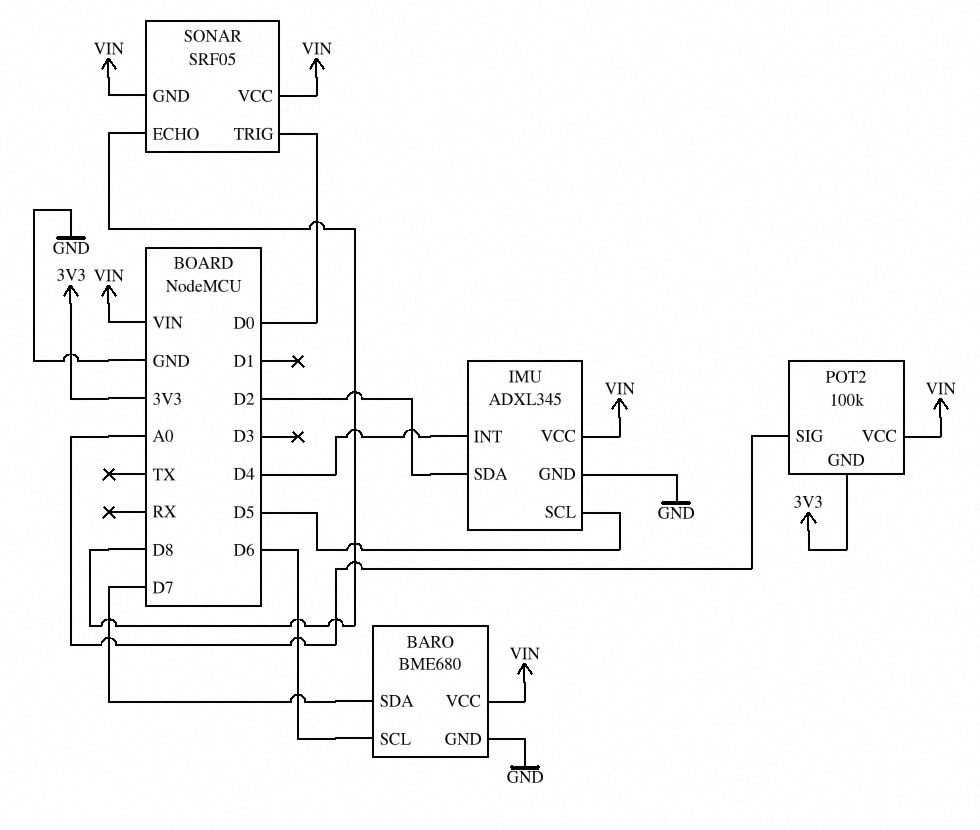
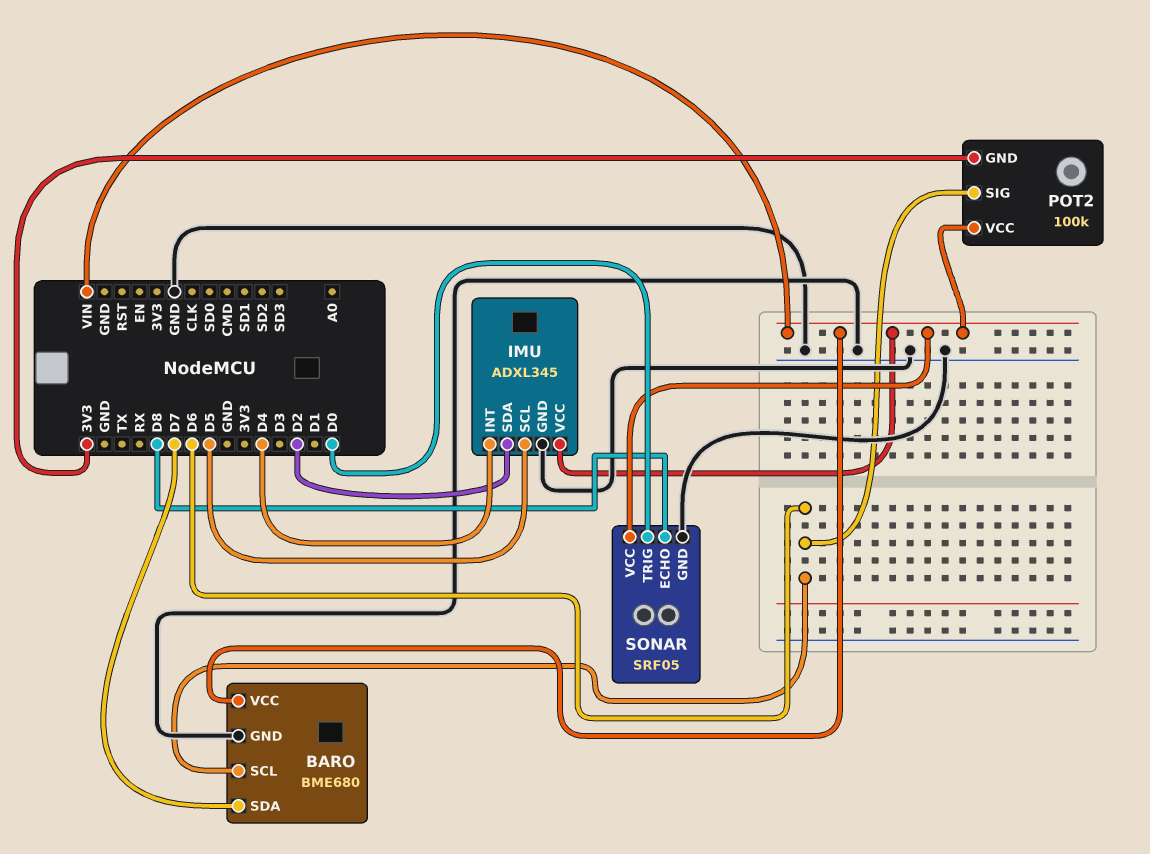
POT2 pin SIG: A0 -> D6
SONAR pin GND: VIN -> GND

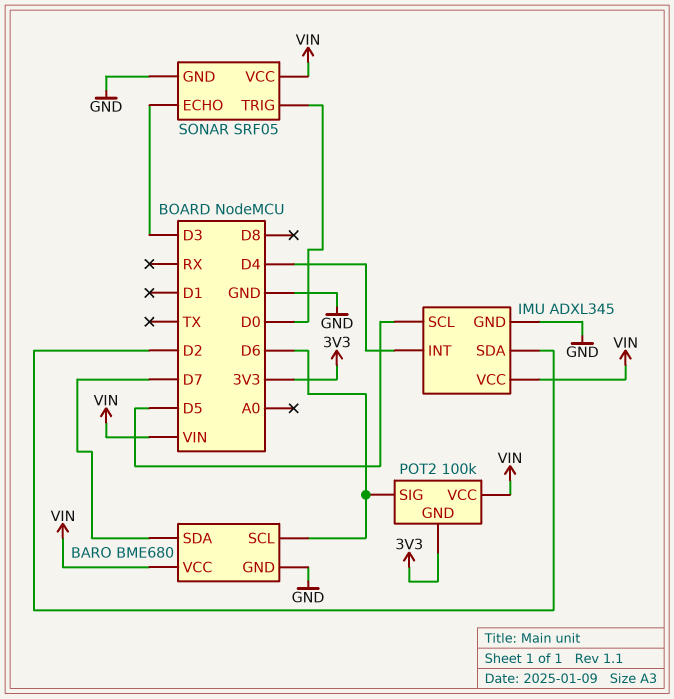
SONAR pin ECHO: D8 -> D3

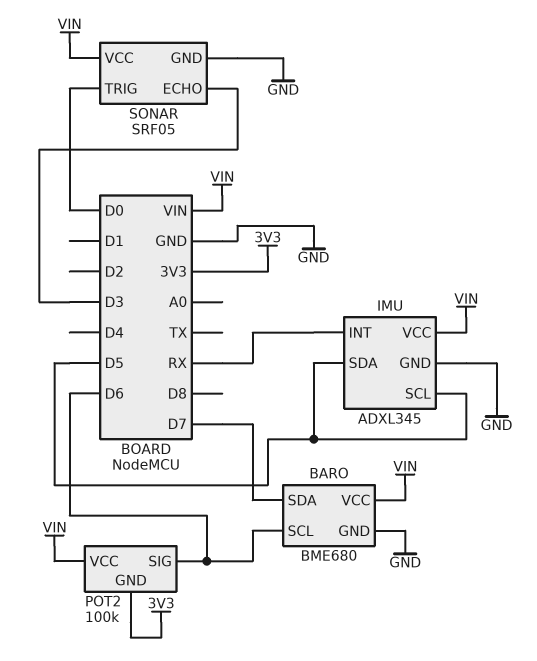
IMU pin INT: D4 -> RX
IMU pin SDA: D2 -> D5

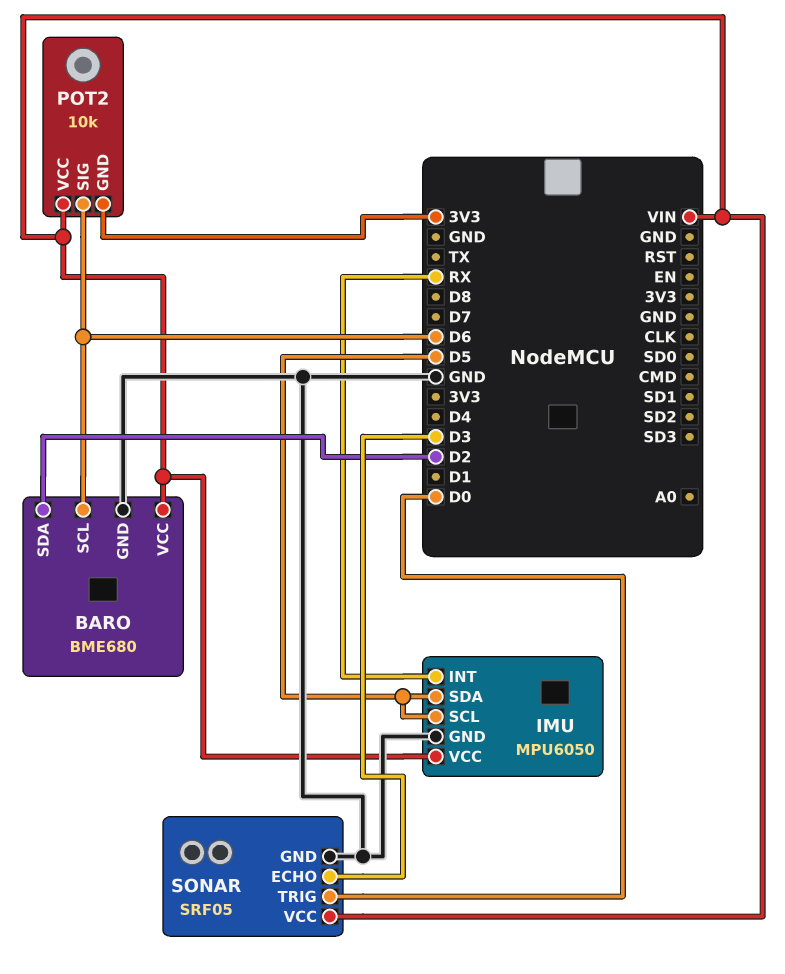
BARO pin SDA: D7 -> D2
IMU: ADXL345 -> MPU6050
POT2: 100k -> 10k

